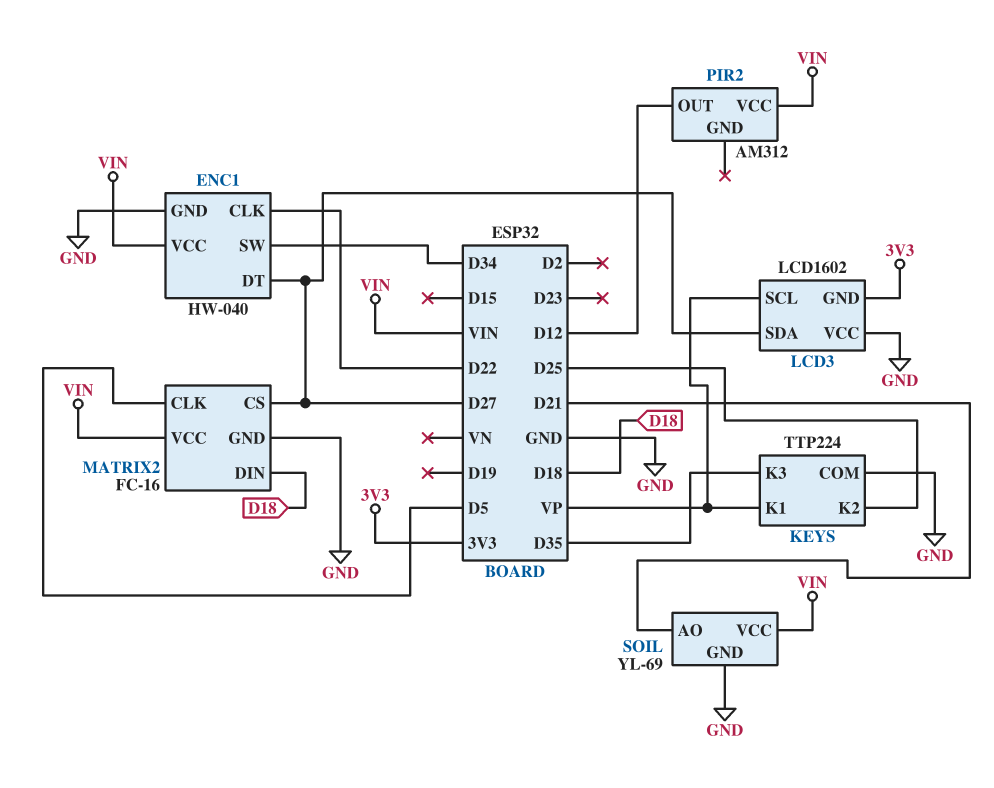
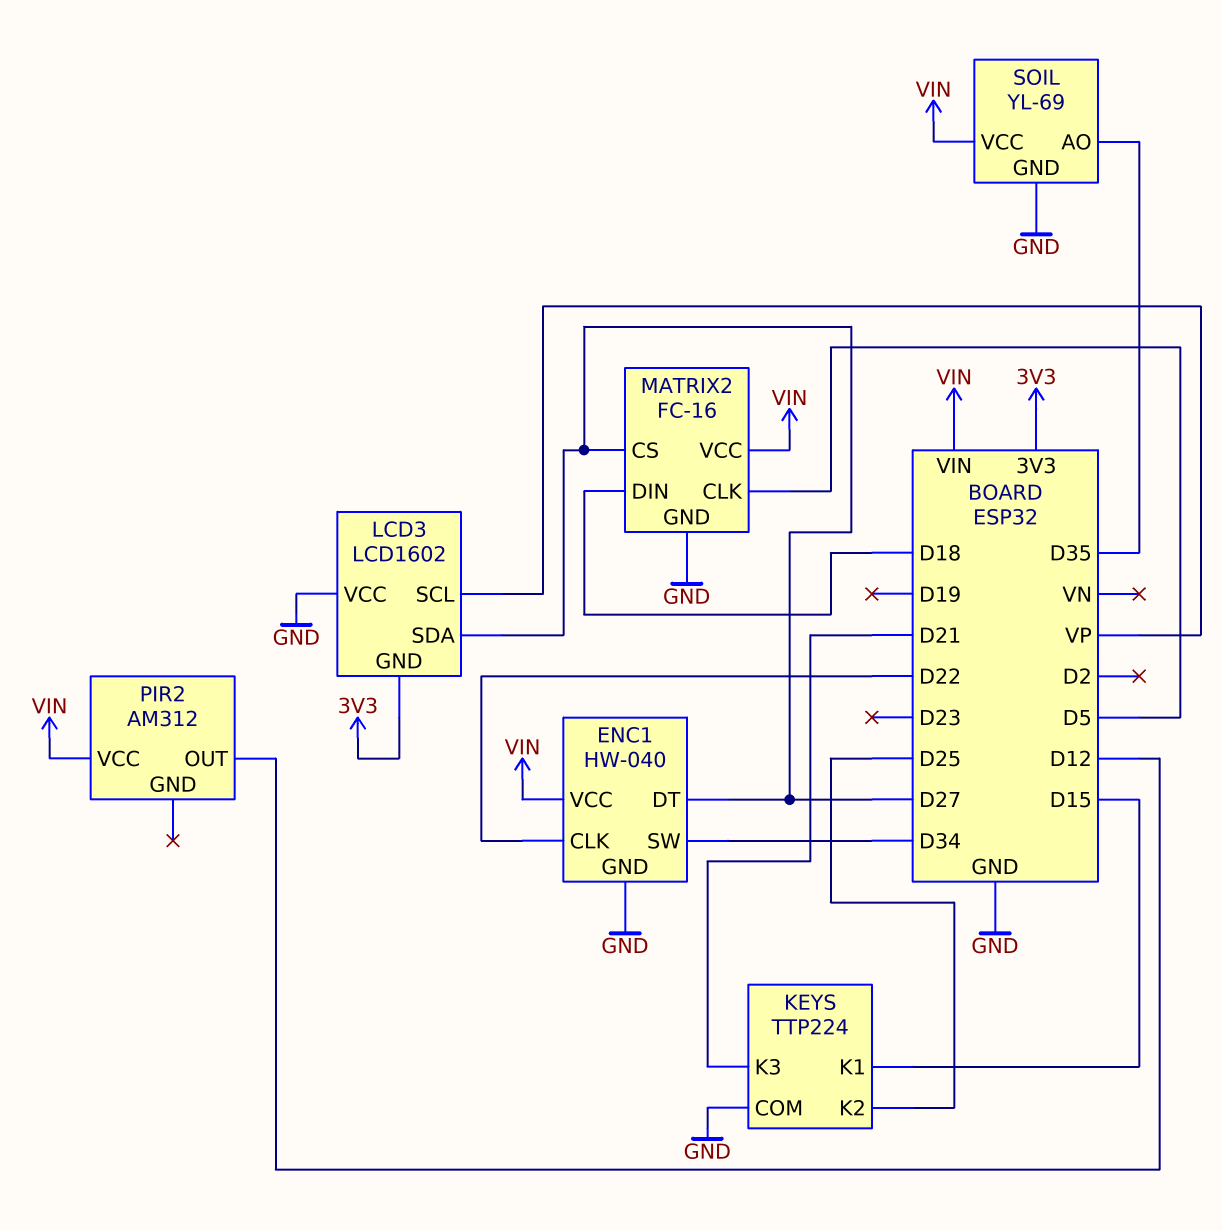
KEYS pin K1: VP -> D15
KEYS pin K3: D35 -> D21
SOIL pin AO: D21 -> D35

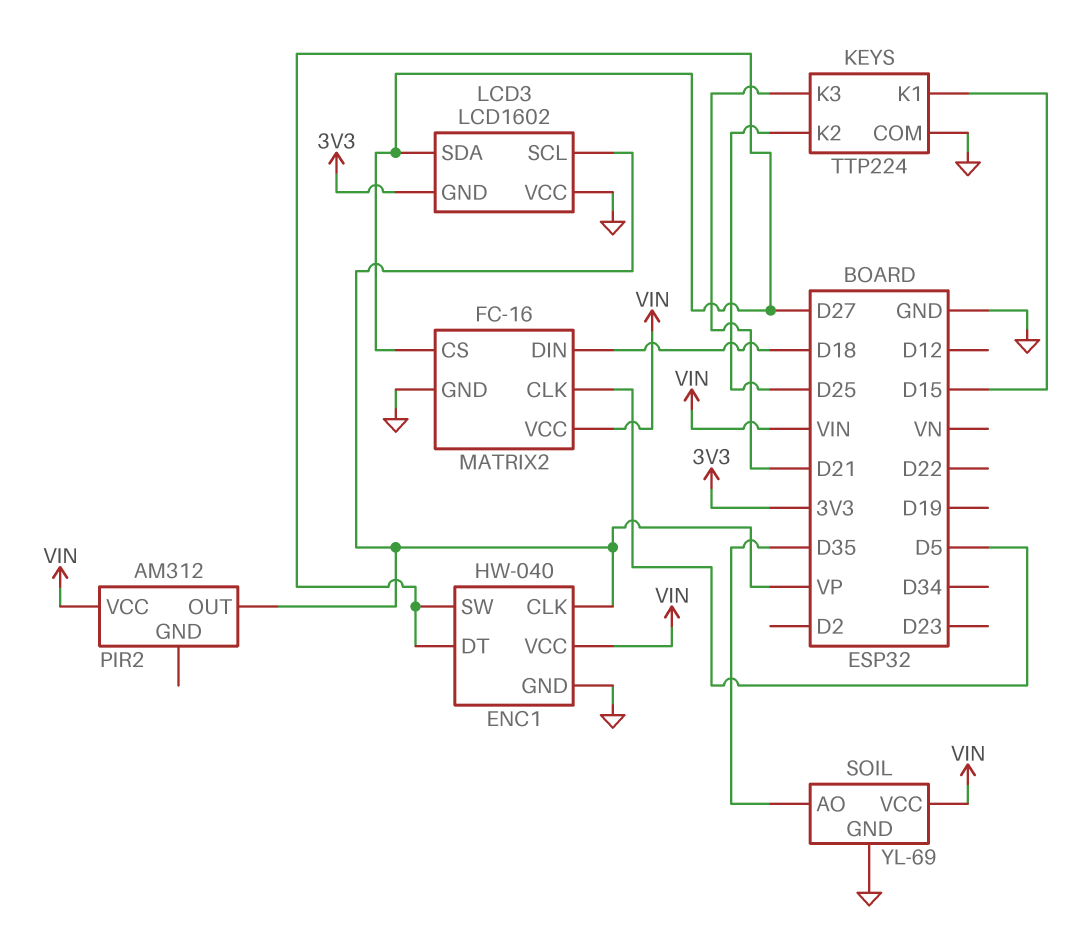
ENC1 pin CLK: D22 -> VP
ENC1 pin SW: D34 -> D27
PIR2 pin OUT: D12 -> VP

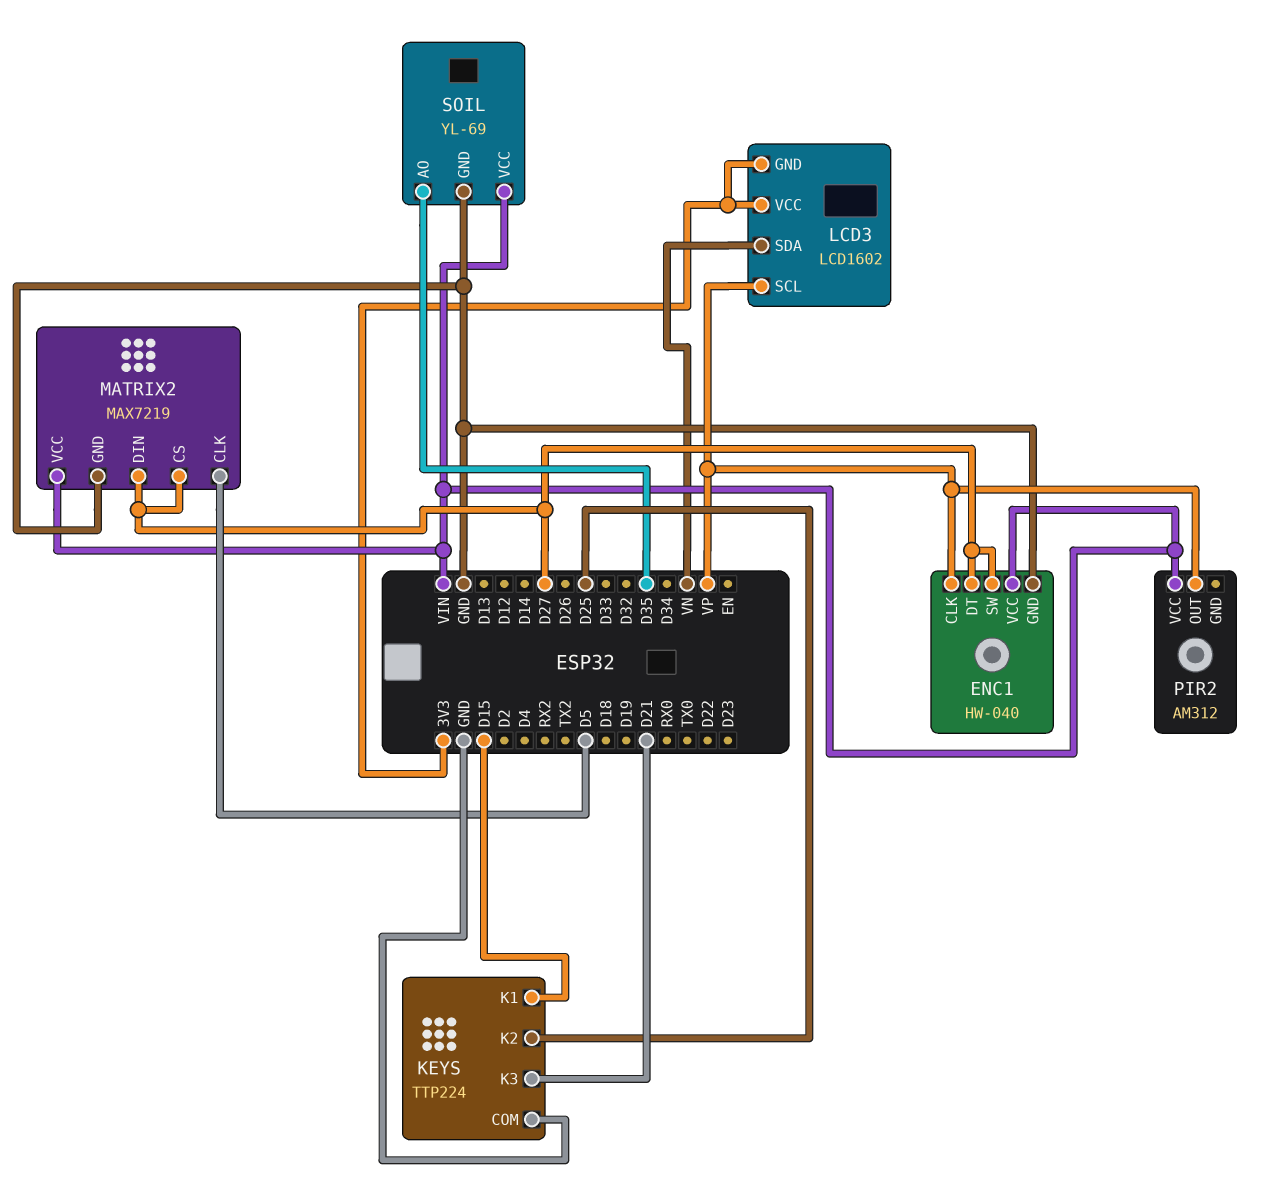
LCD3 pin SDA: D27 -> VN
LCD3 pin VCC: GND -> 3V3
MATRIX2: FC-16 -> MAX7219
MATRIX2 pin DIN: D18 -> D27

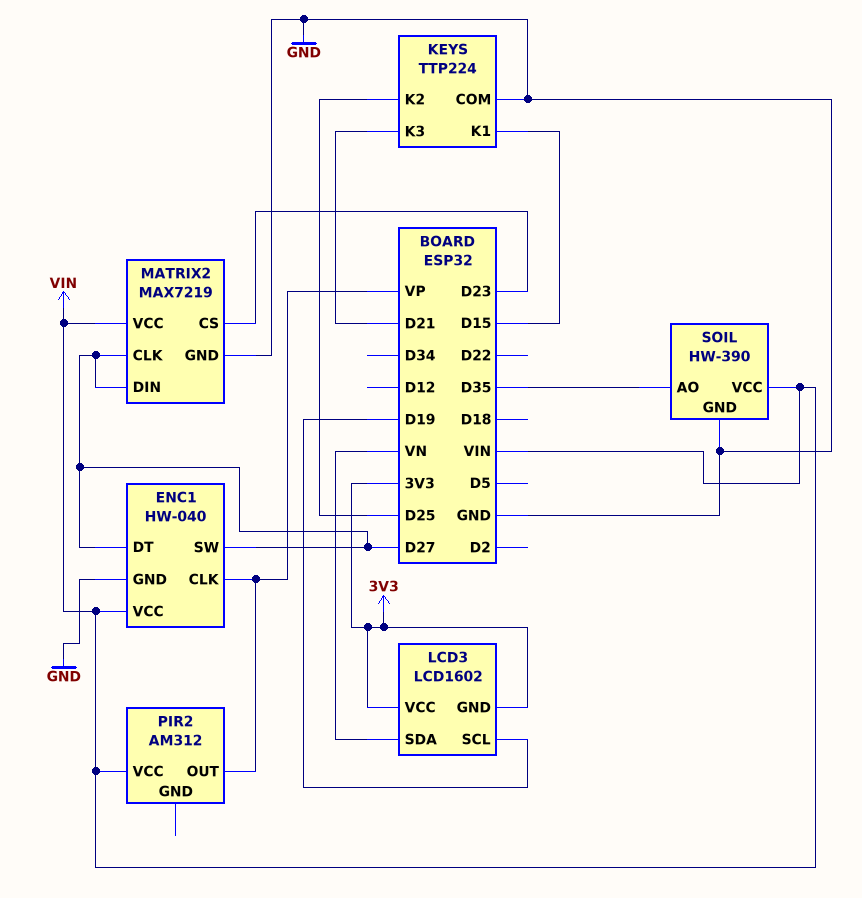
LCD3 pin SCL: VP -> D19
MATRIX2 pin CLK: D5 -> D27
MATRIX2 pin CS: D27 -> D23
SOIL: YL-69 -> HW-390

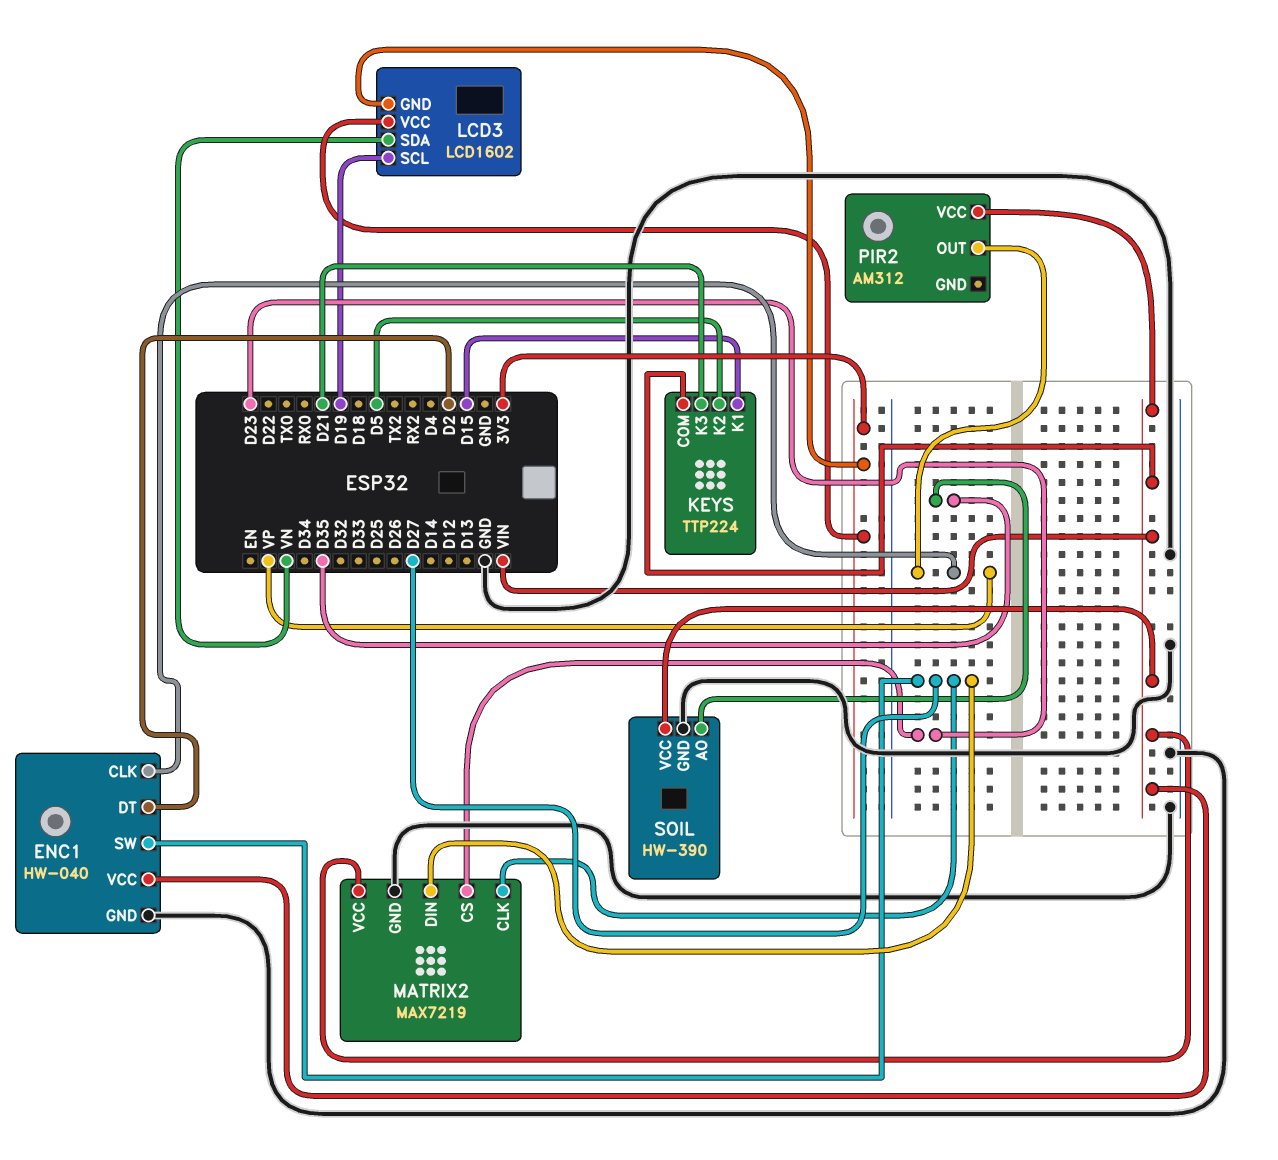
ENC1 pin DT: D27 -> D2
KEYS pin COM: GND -> VIN
KEYS pin K2: D25 -> D5

